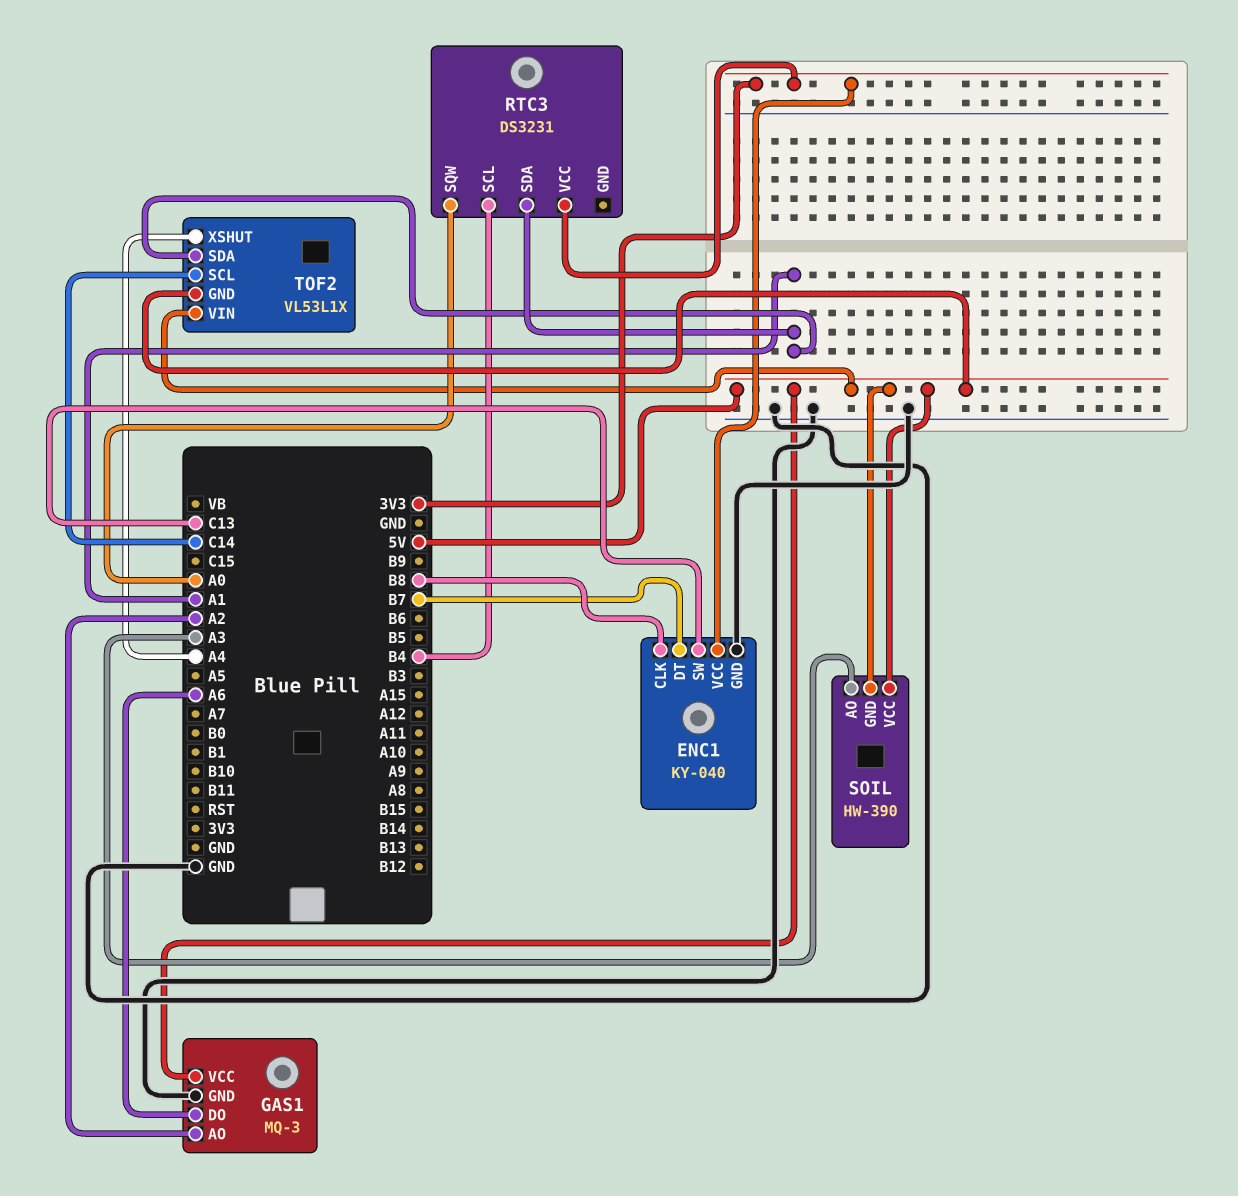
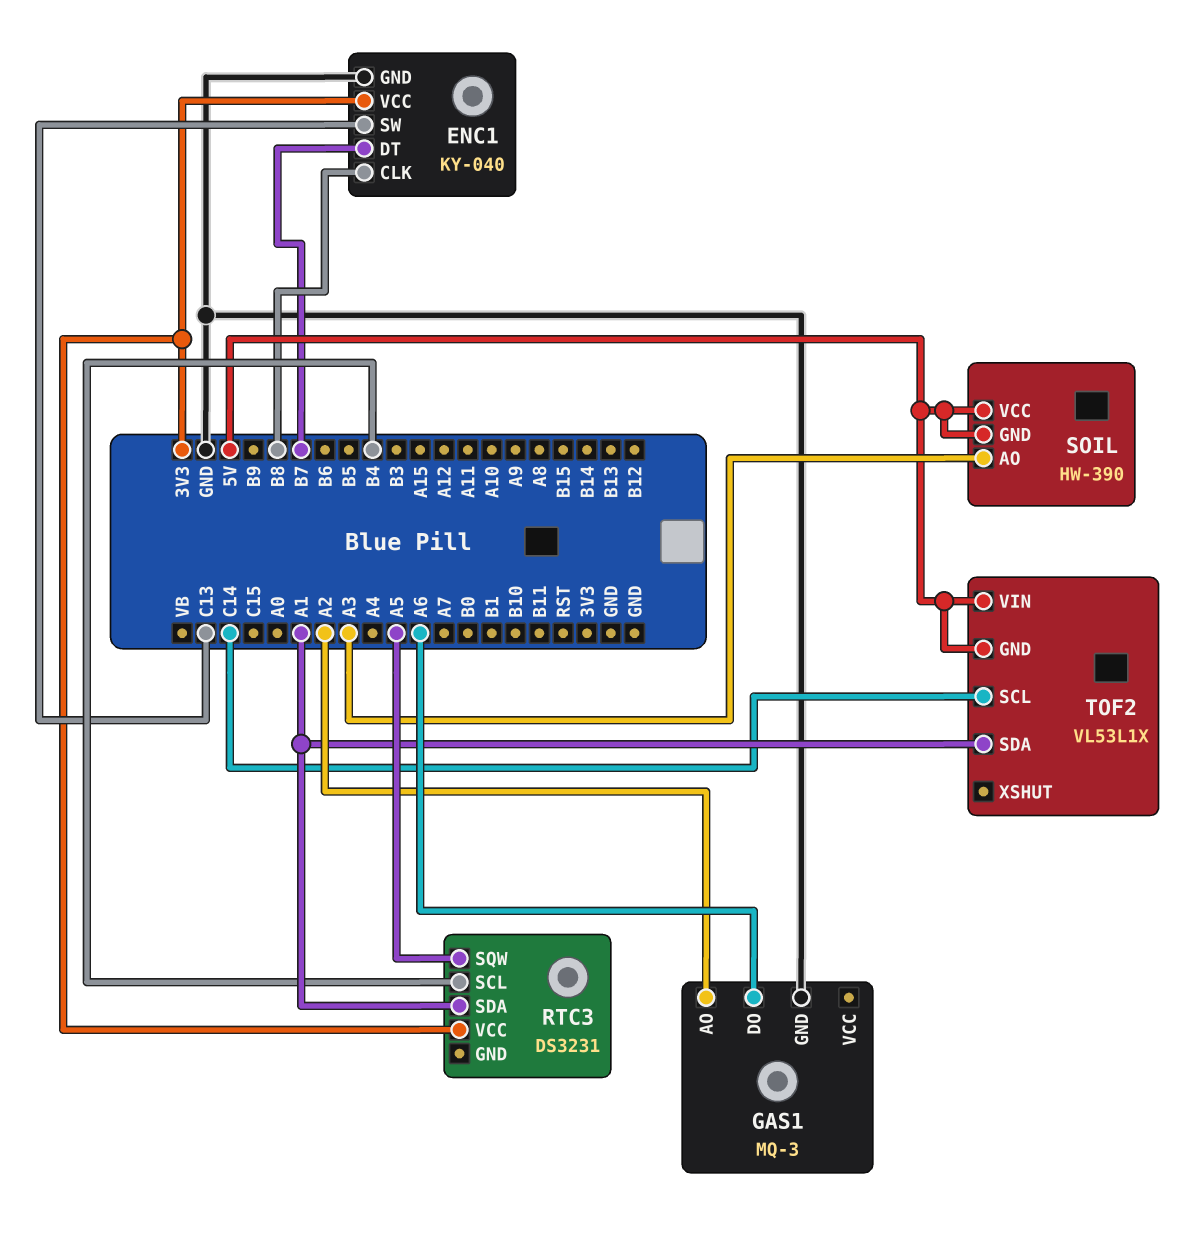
GAS1 pin VCC: 5V -> none
RTC3 pin SQW: A0 -> A5
TOF2 pin XSHUT: A4 -> none

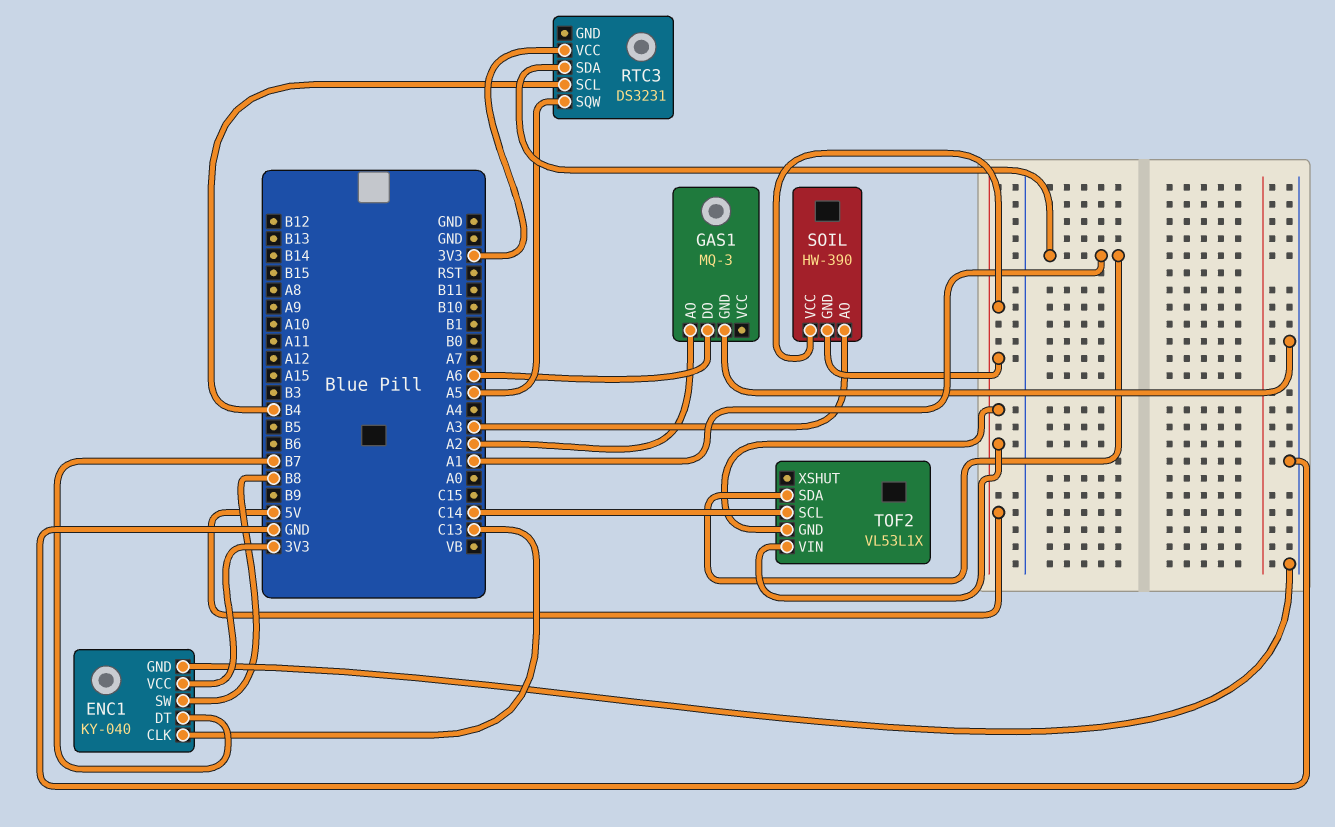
ENC1 pin CLK: B8 -> C13
ENC1 pin SW: C13 -> B8

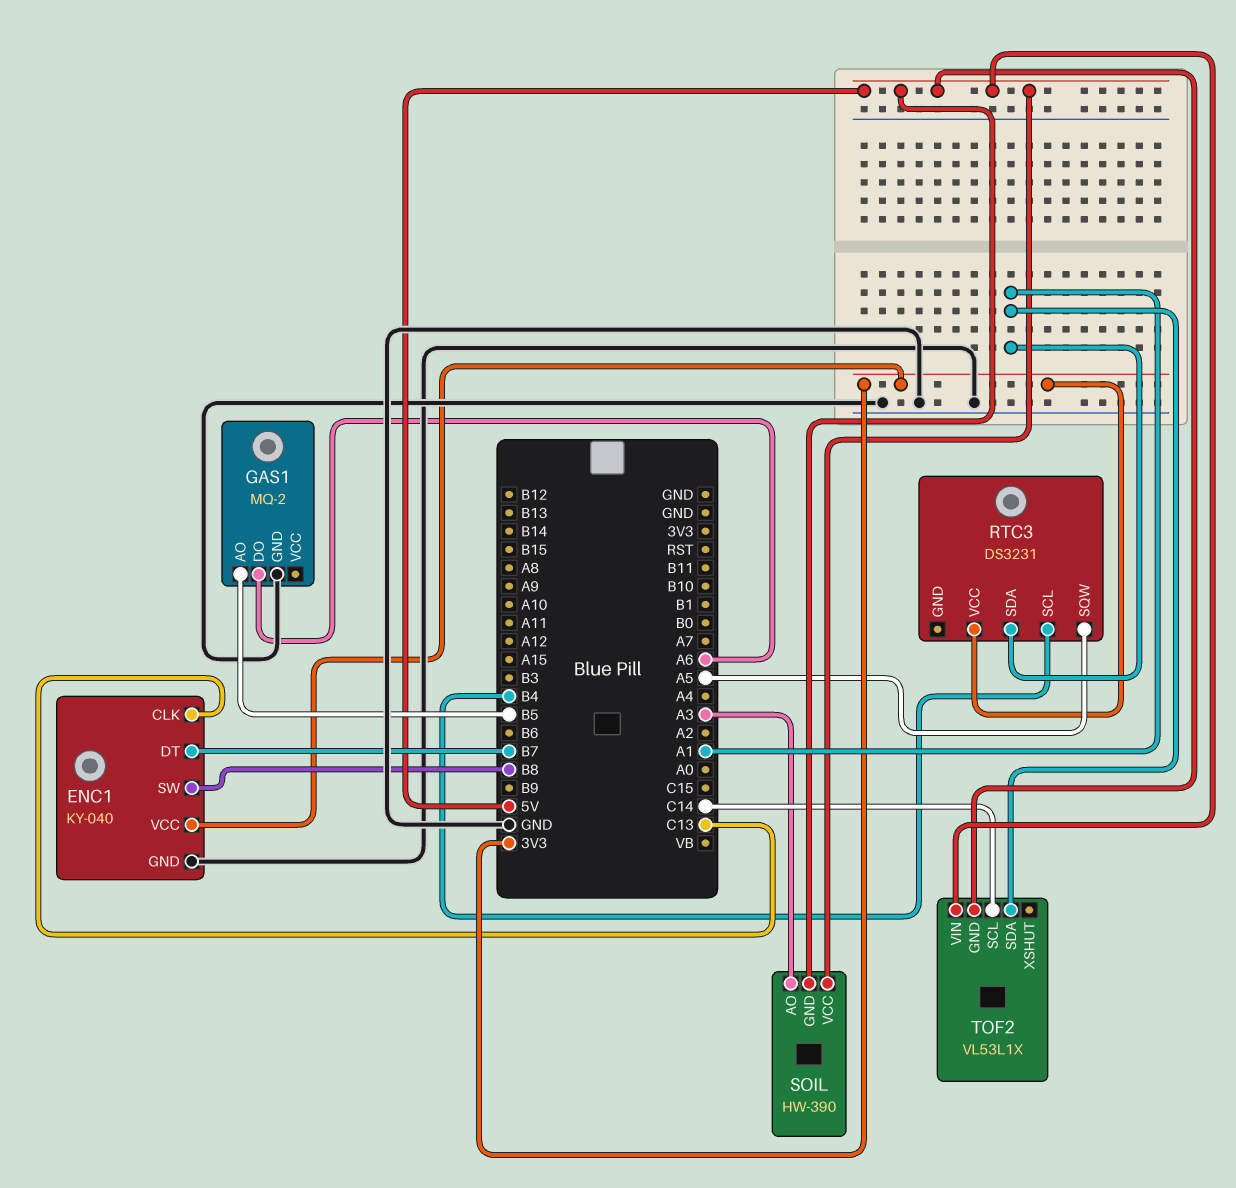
GAS1: MQ-3 -> MQ-2
GAS1 pin AO: A2 -> B5

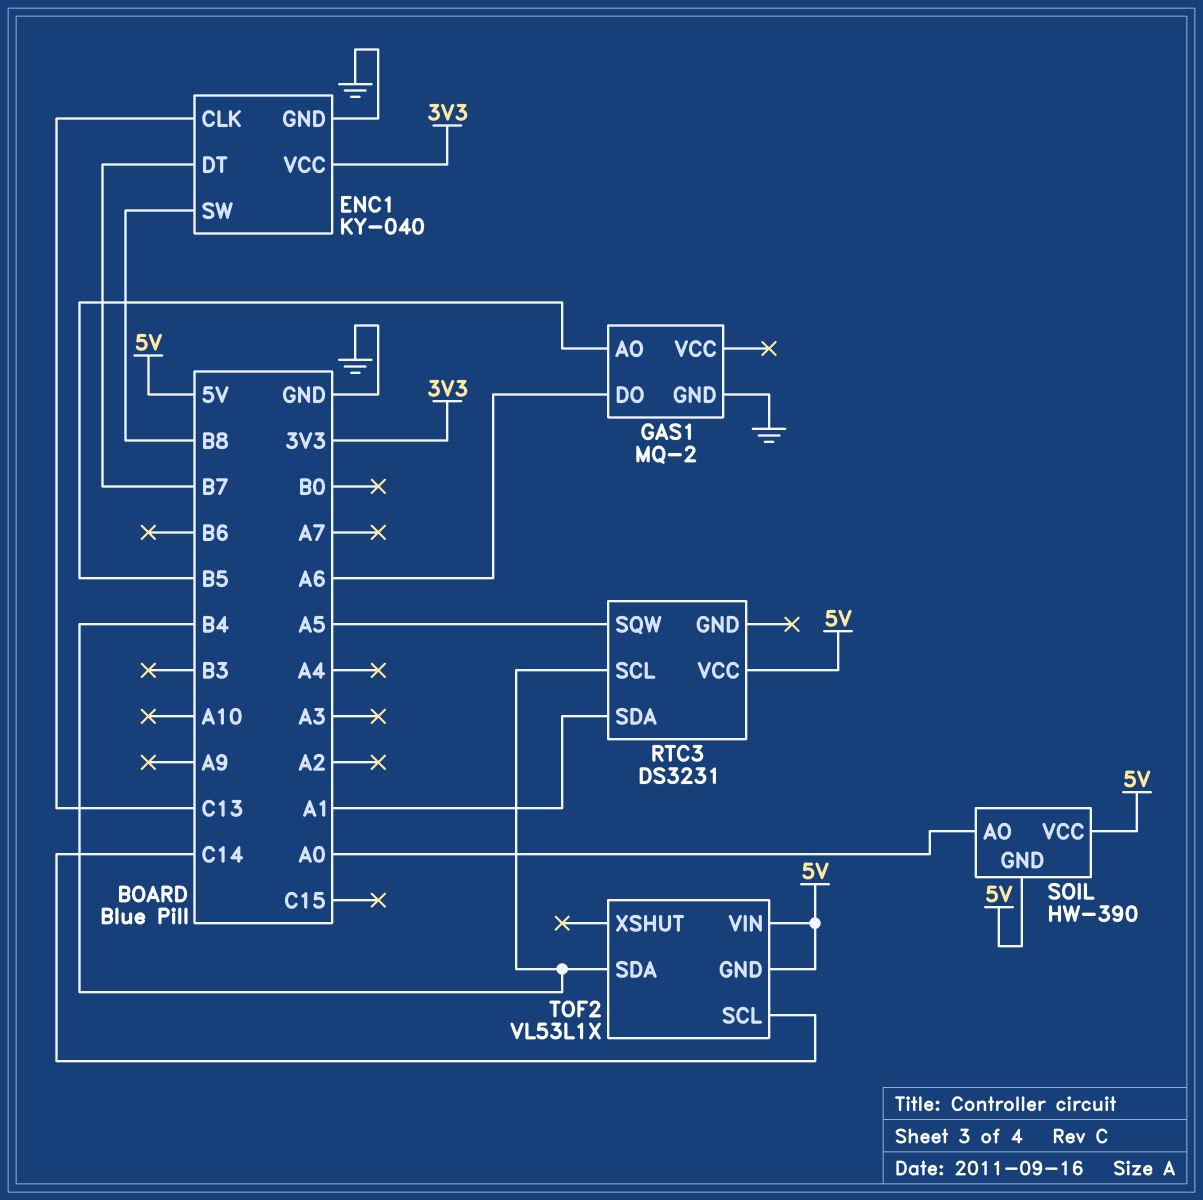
RTC3 pin VCC: 3V3 -> 5V
SOIL pin AO: A3 -> A0
TOF2 pin SDA: A1 -> B4

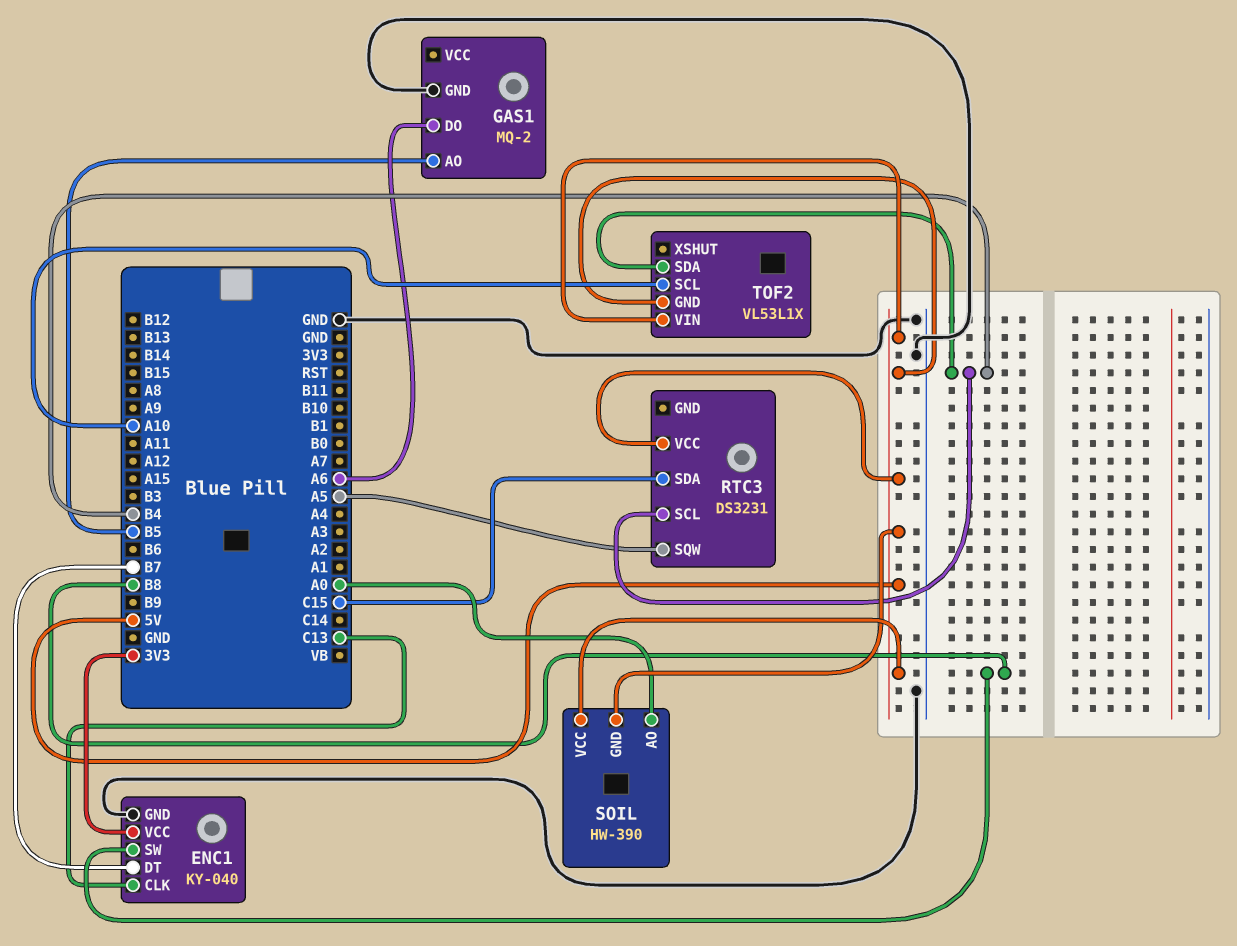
RTC3 pin SDA: A1 -> C15
TOF2 pin SCL: C14 -> A10

